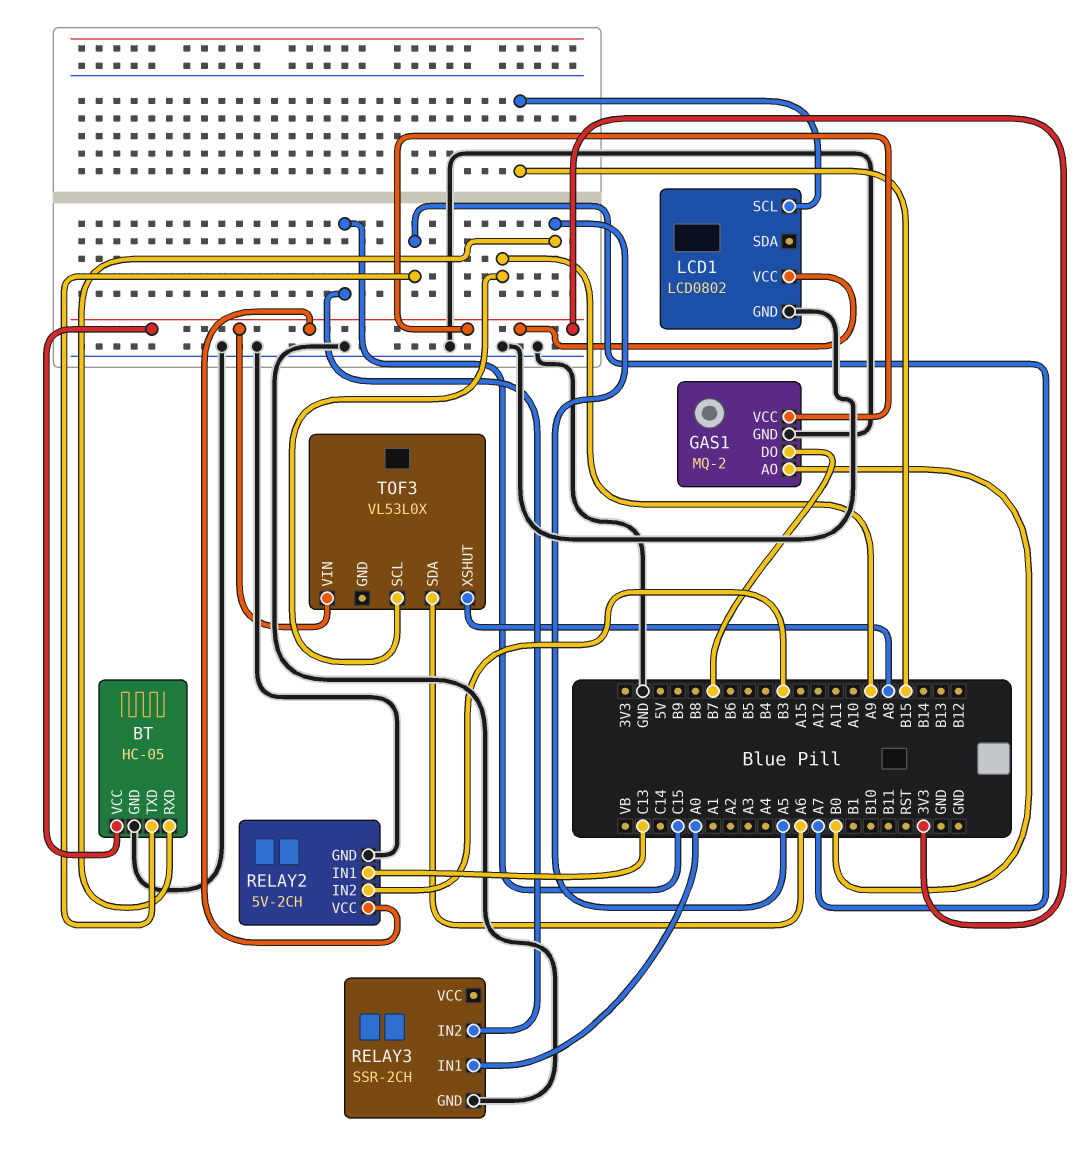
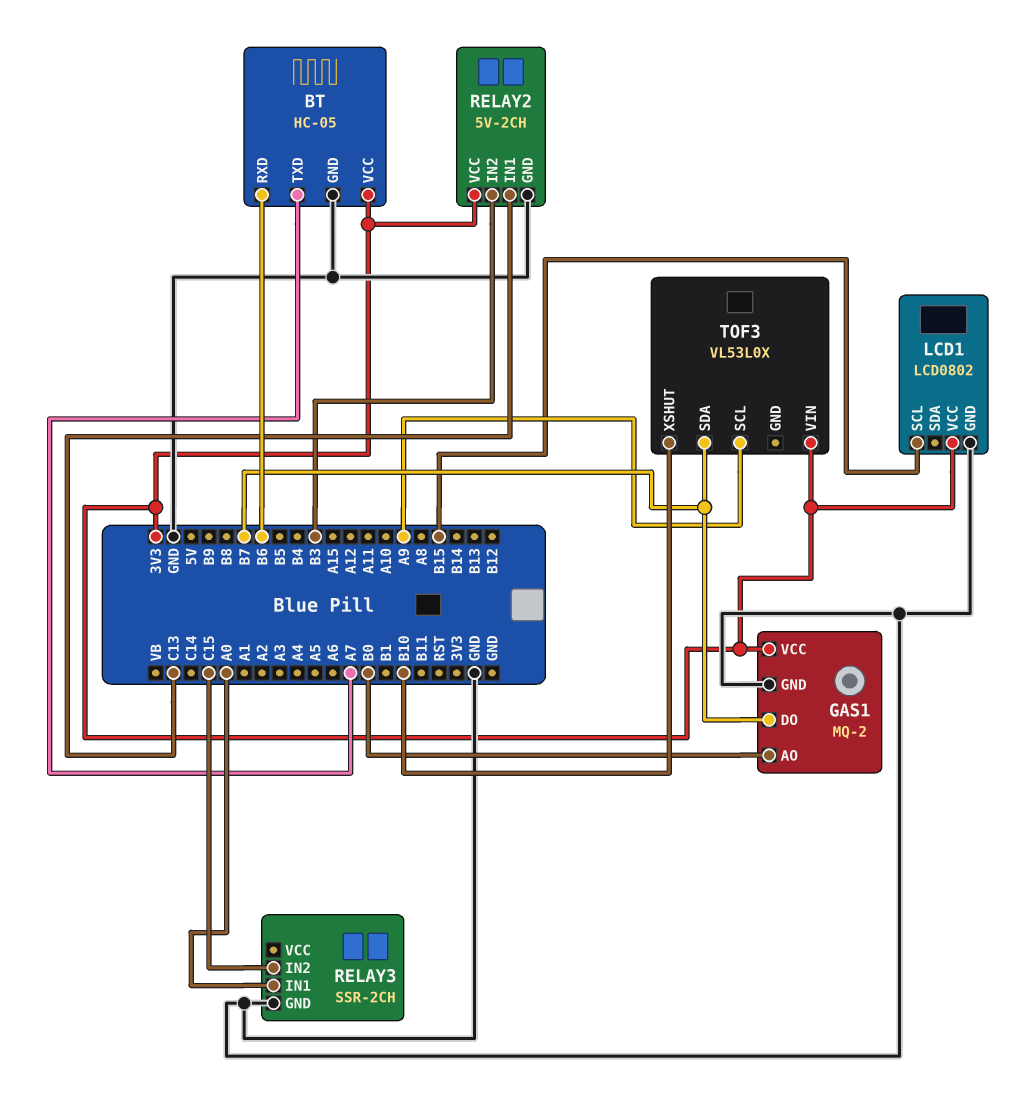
BT pin RXD: A5 -> B6
TOF3 pin SDA: A6 -> B7
TOF3 pin XSHUT: A8 -> B10

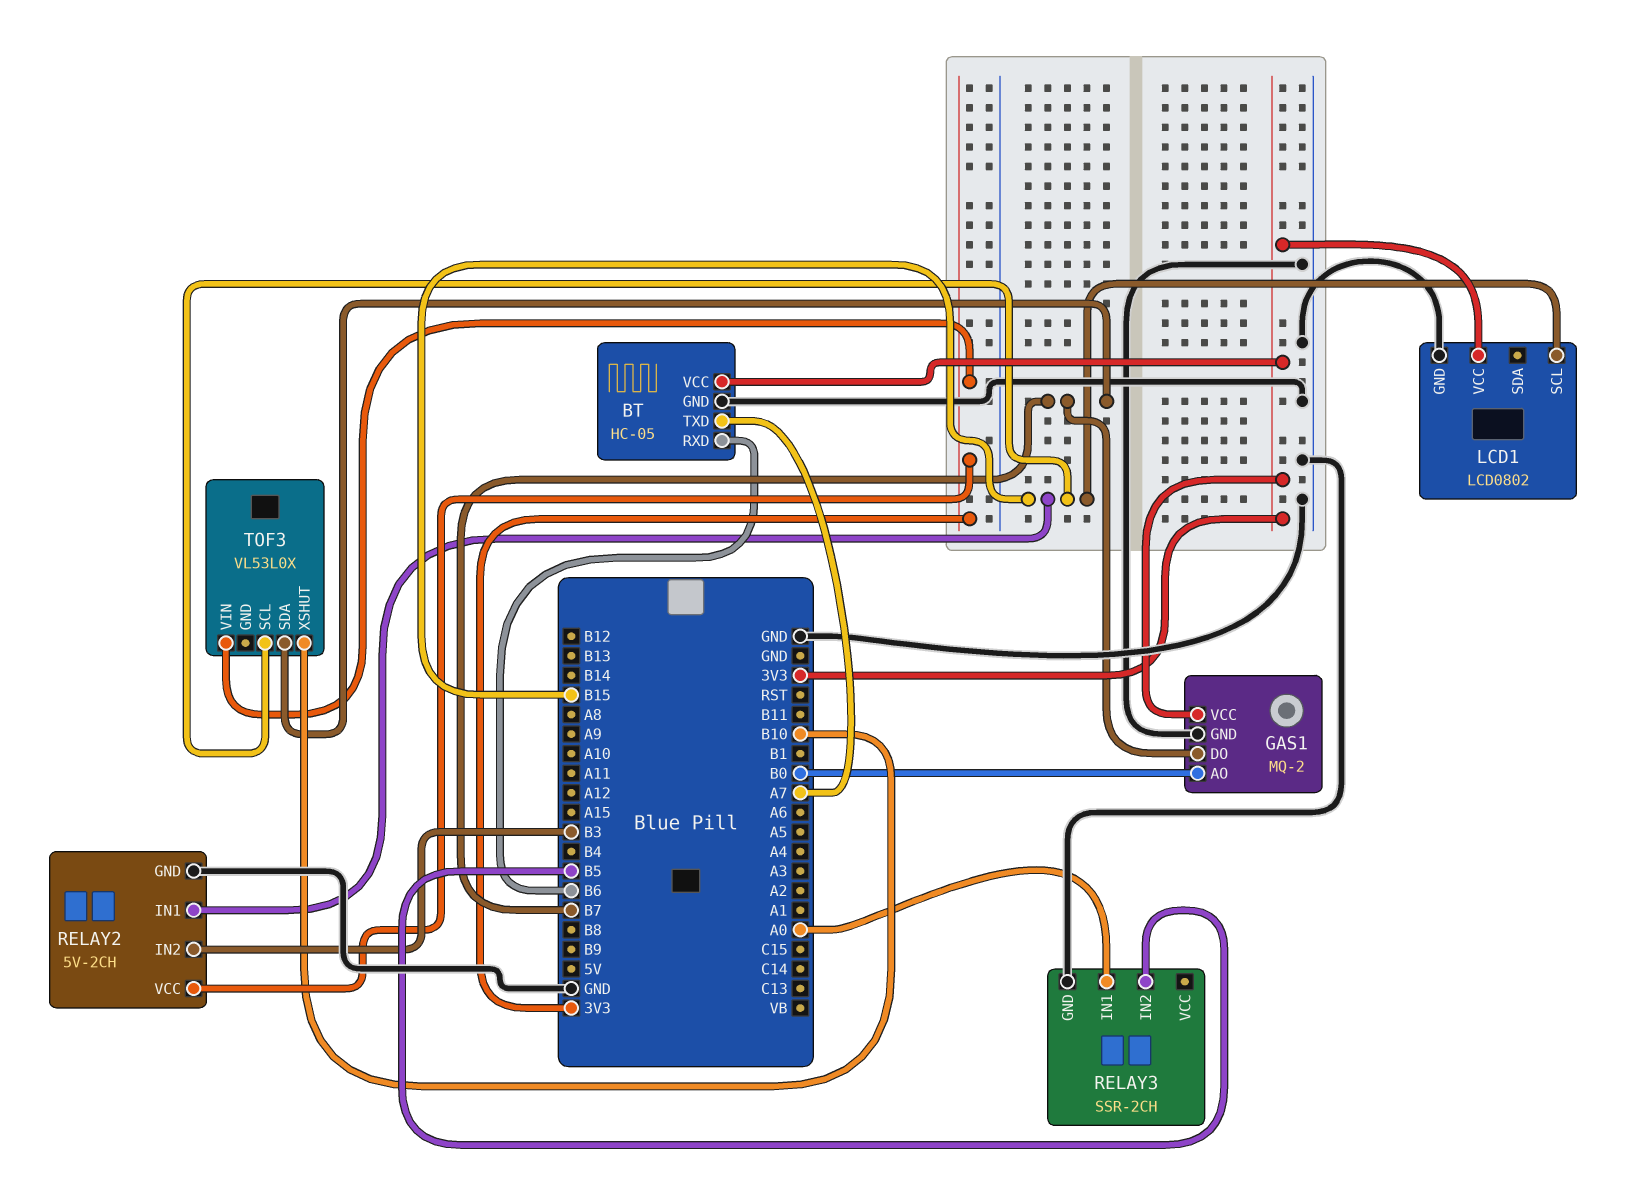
RELAY2 pin IN1: C13 -> B15
RELAY3 pin IN2: C15 -> B5
TOF3 pin SCL: A9 -> B15

